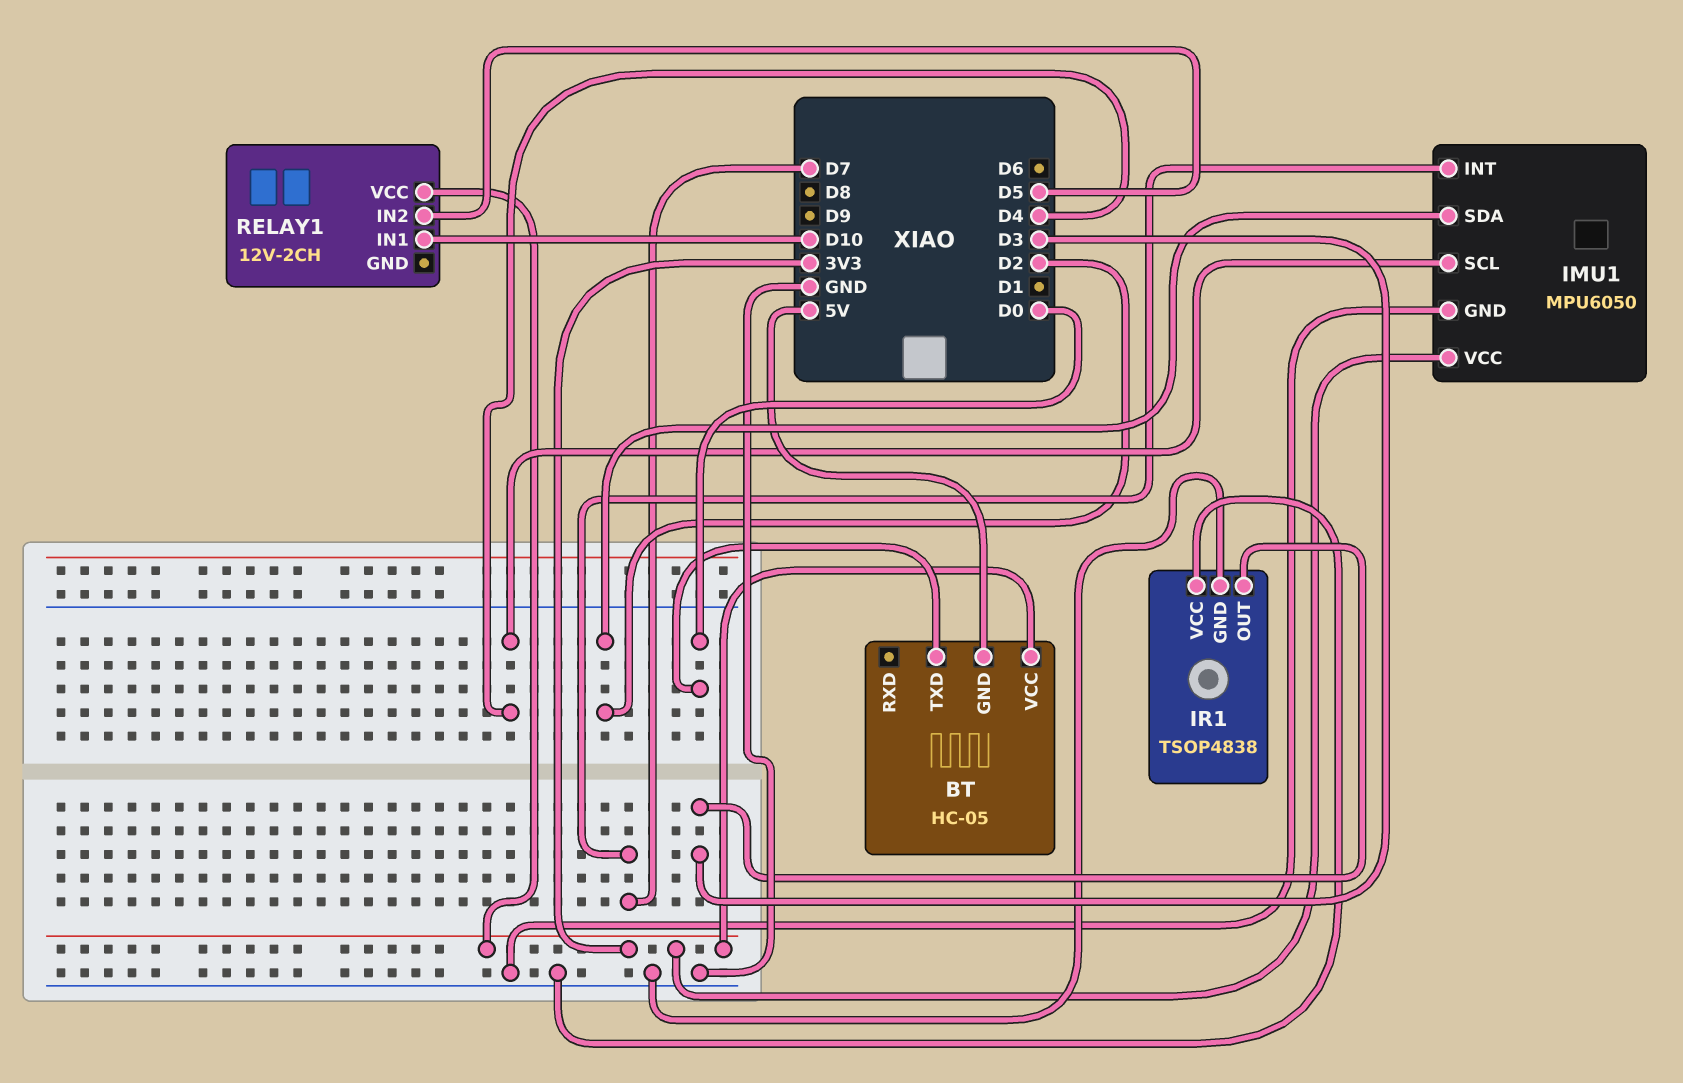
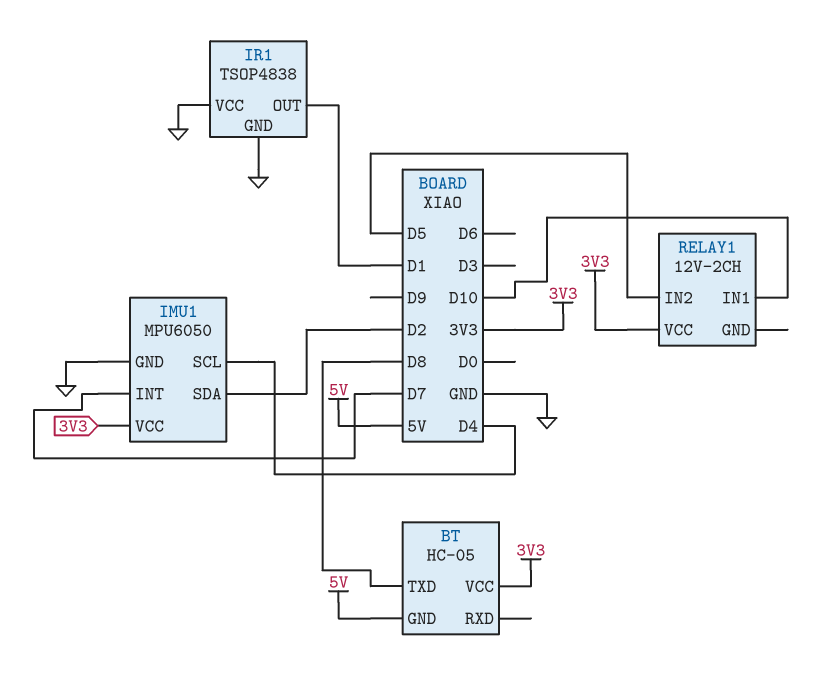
BT pin TXD: D0 -> D8
IR1 pin OUT: D3 -> D1

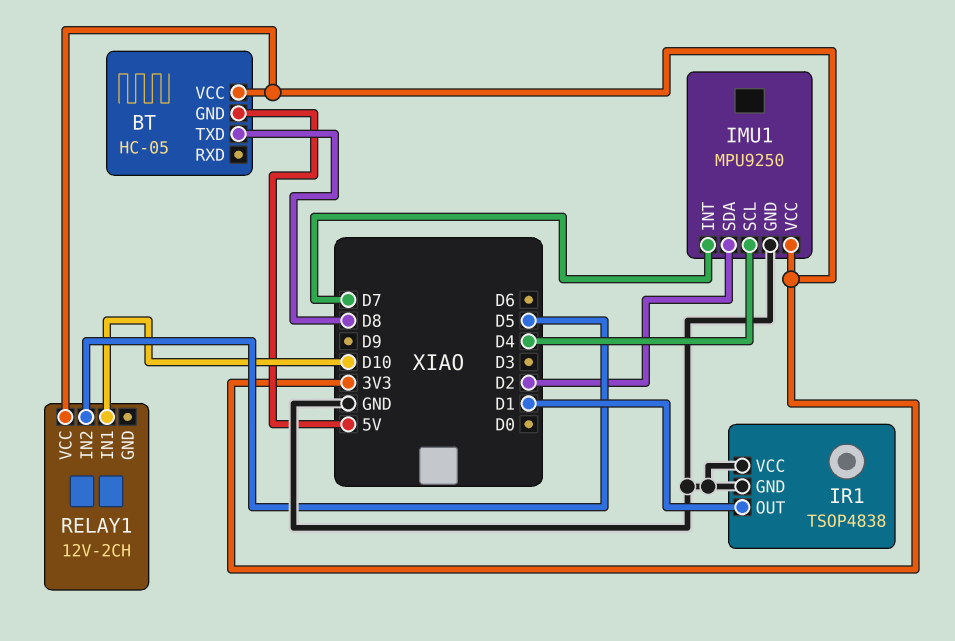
IMU1: MPU6050 -> MPU9250

